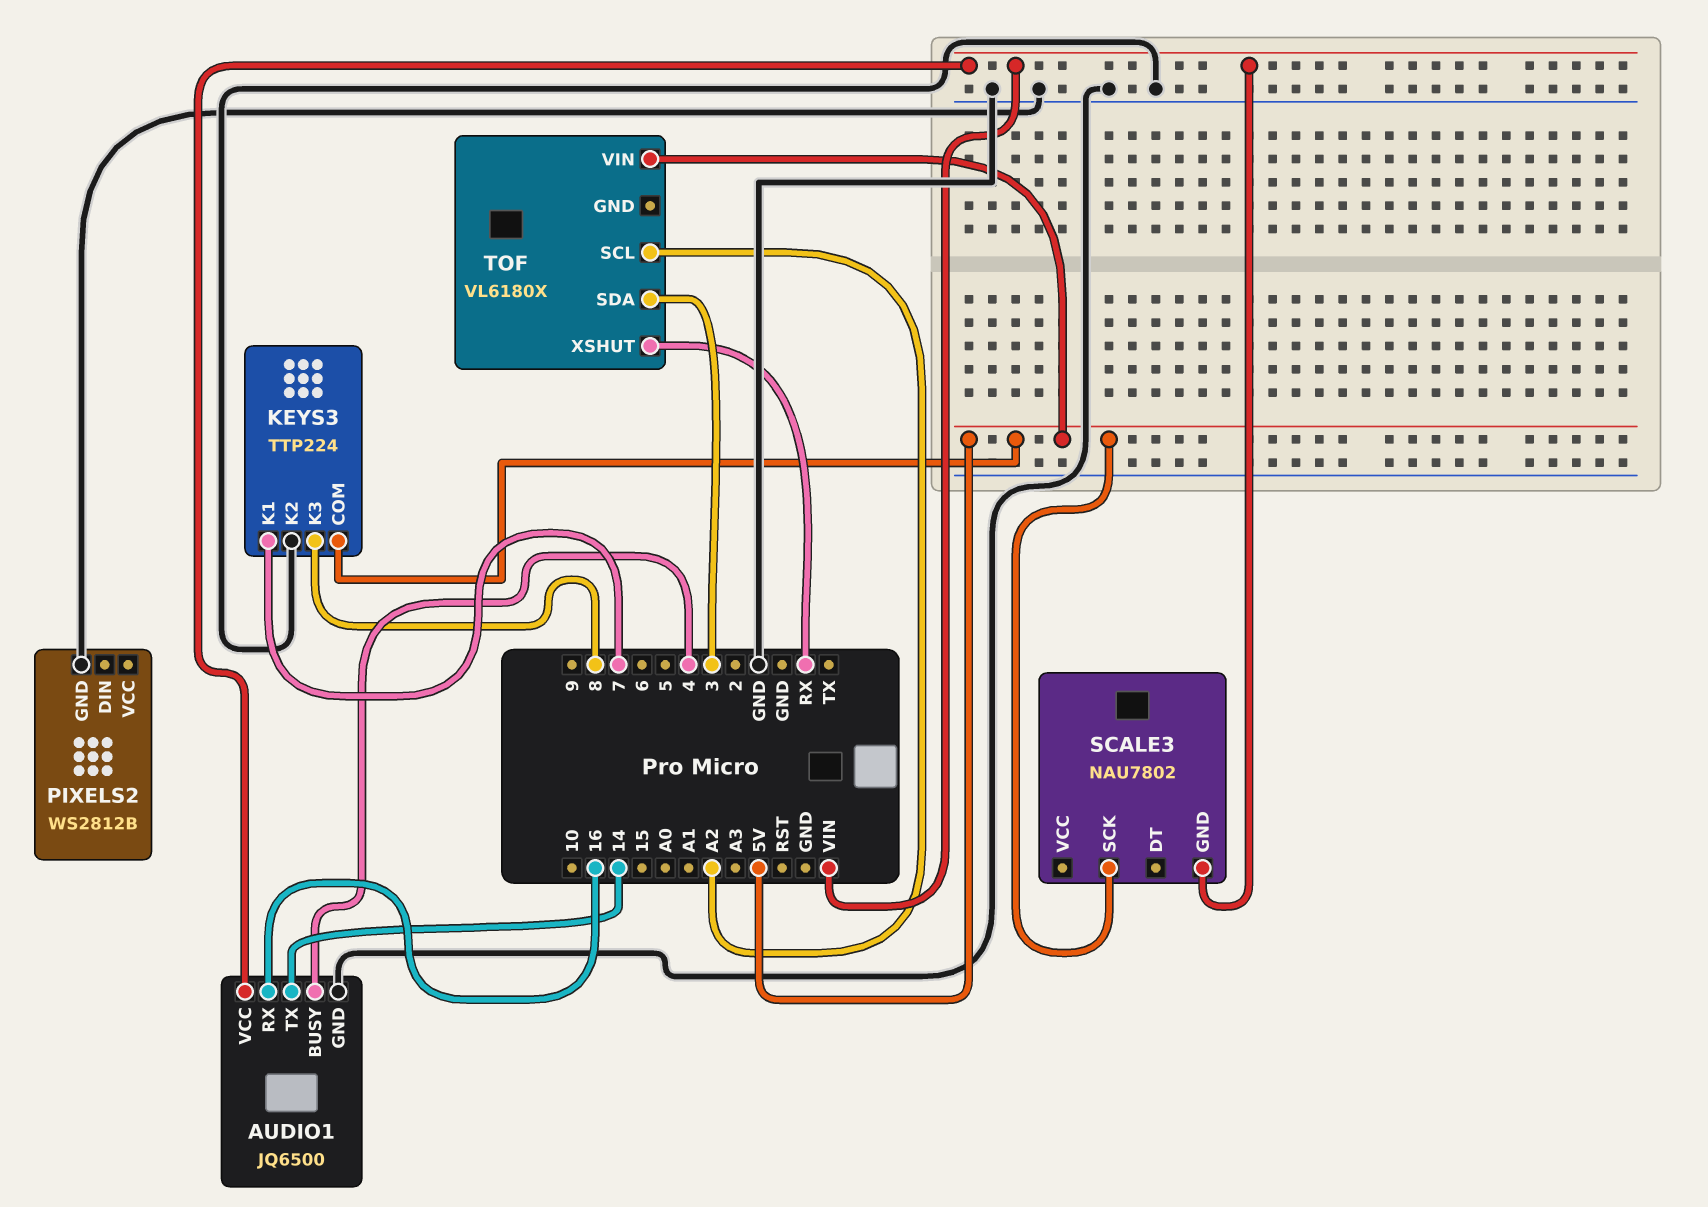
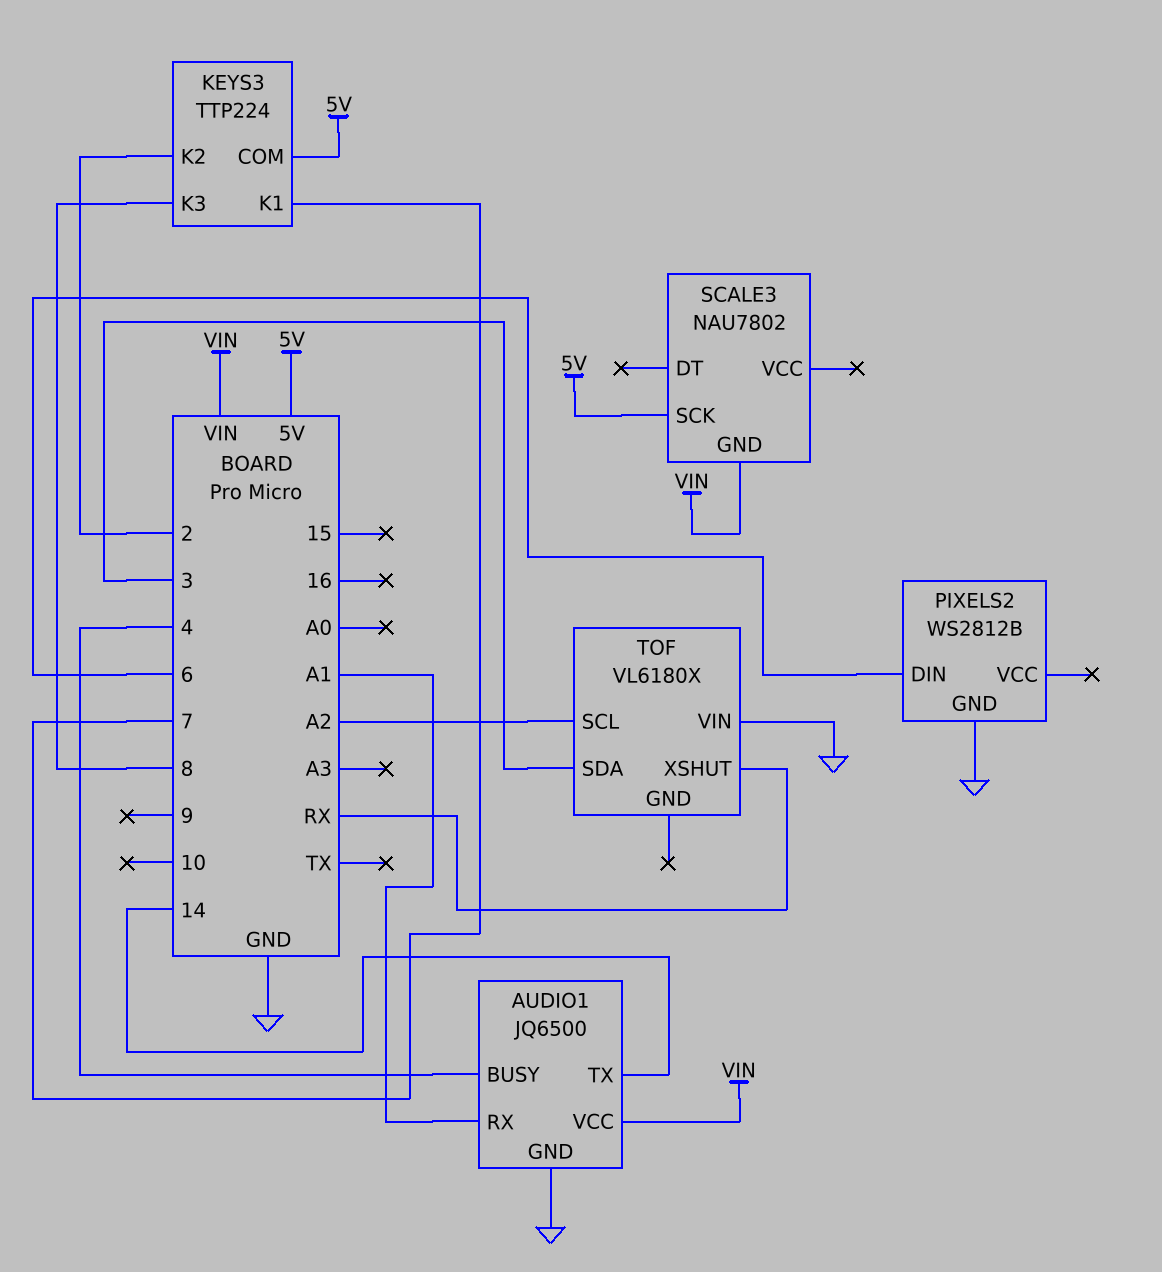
AUDIO1 pin RX: 16 -> A1
KEYS3 pin K2: GND -> 2
PIXELS2 pin DIN: none -> 6
TOF pin VIN: 5V -> GND

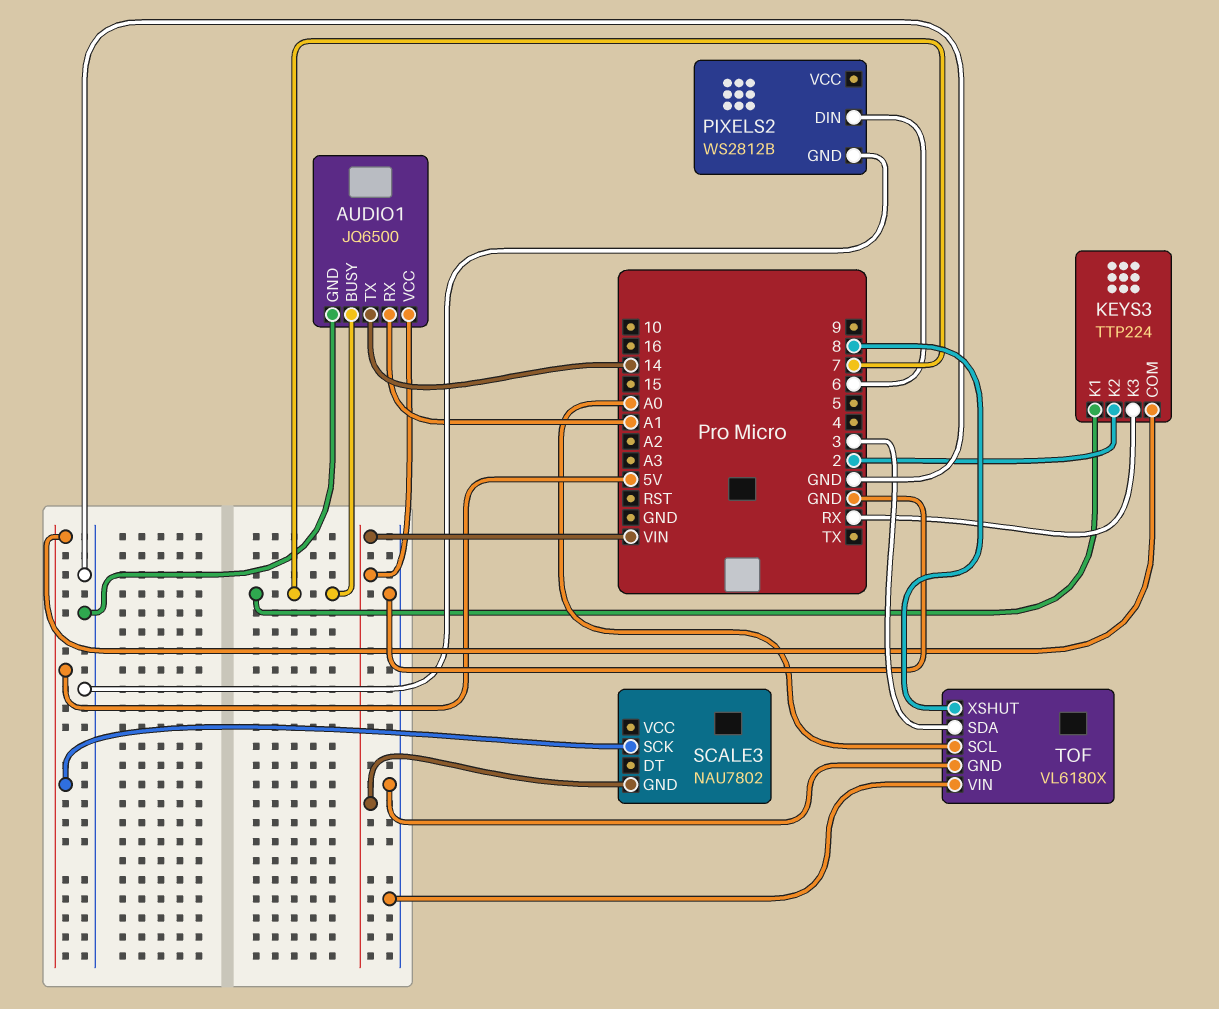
AUDIO1 pin BUSY: 4 -> 7
KEYS3 pin K3: 8 -> RX
TOF pin GND: none -> GND
TOF pin SCL: A2 -> A0
TOF pin XSHUT: RX -> 8

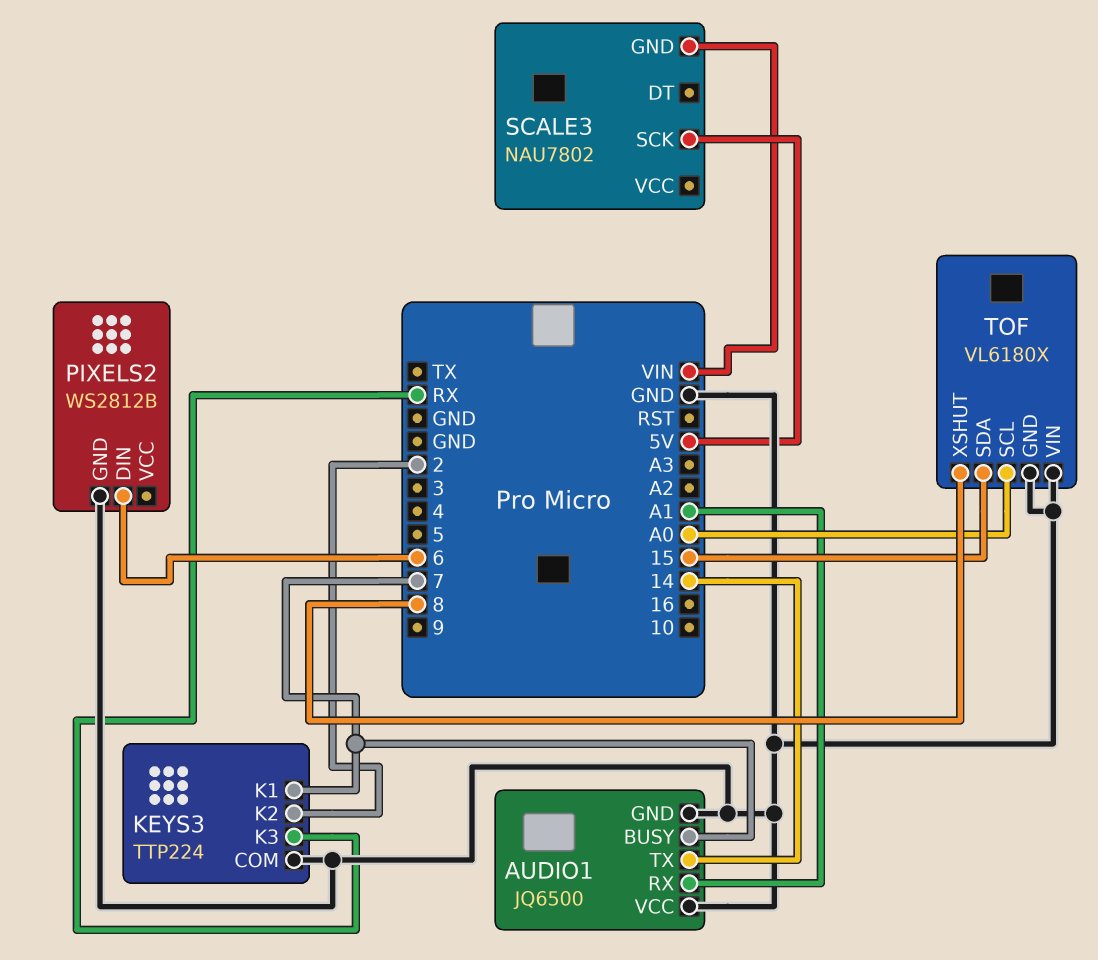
AUDIO1 pin VCC: VIN -> GND
KEYS3 pin COM: 5V -> GND
TOF pin SDA: 3 -> 15

